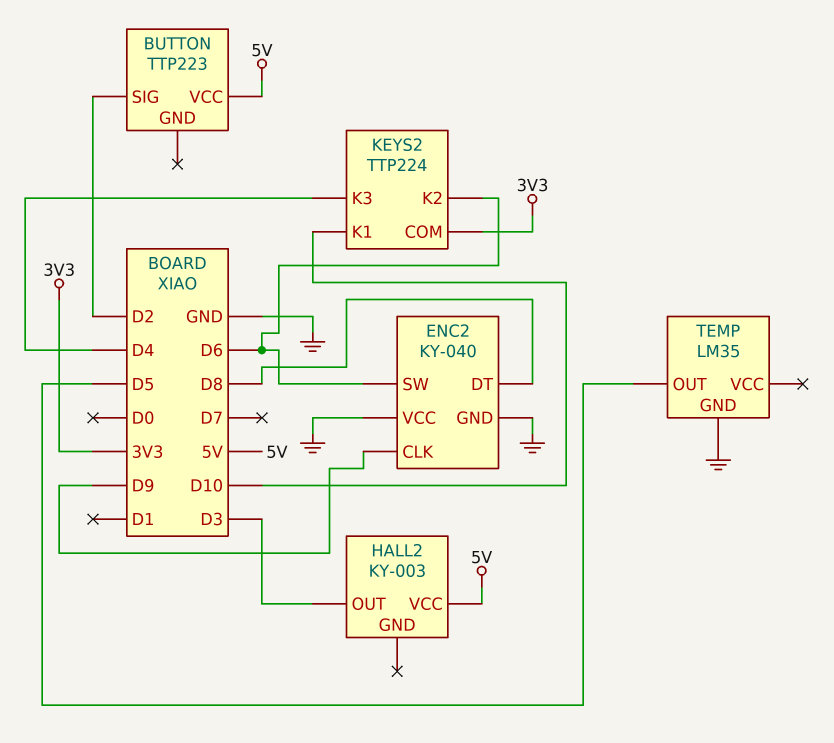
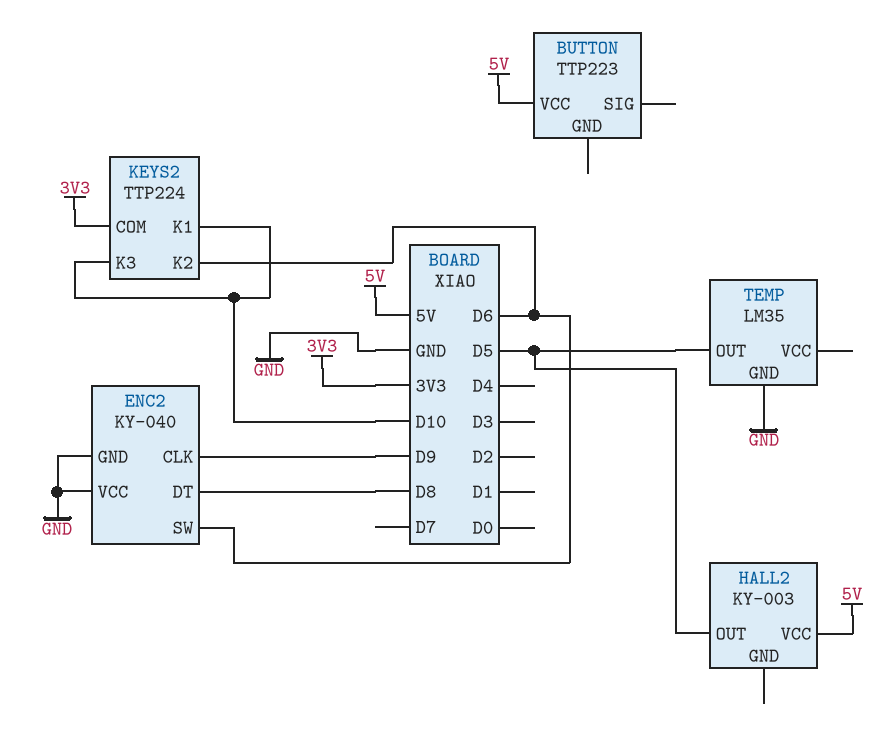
BUTTON pin SIG: D2 -> none
HALL2 pin OUT: D3 -> D5
KEYS2 pin K3: D4 -> D10

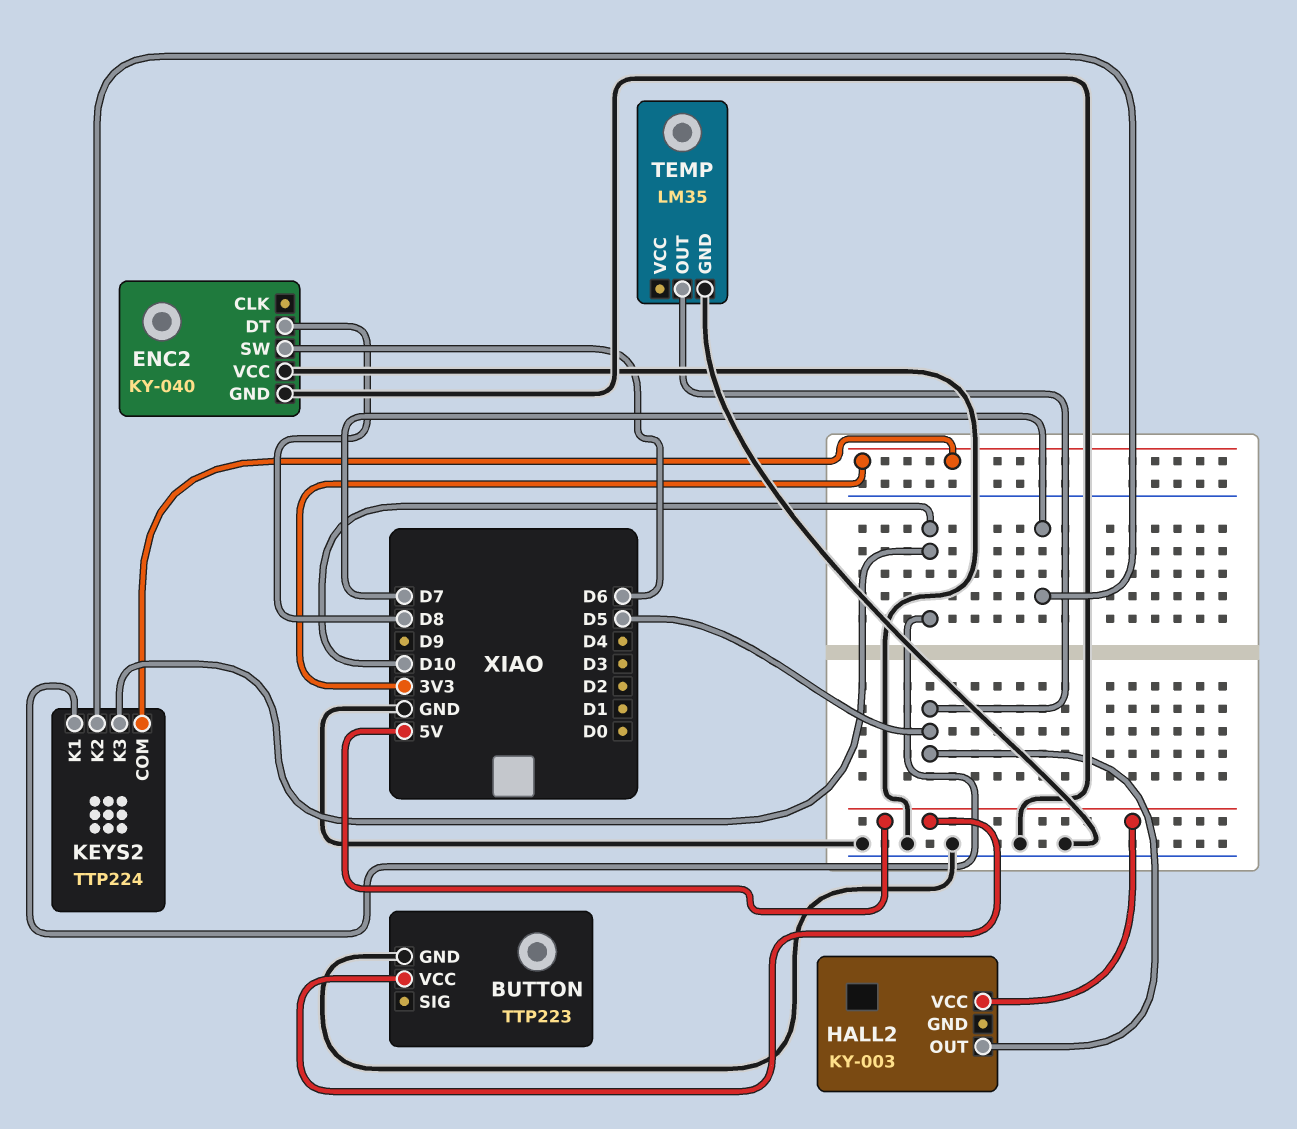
BUTTON pin GND: none -> GND
ENC2 pin CLK: D9 -> none
KEYS2 pin K2: D6 -> D7

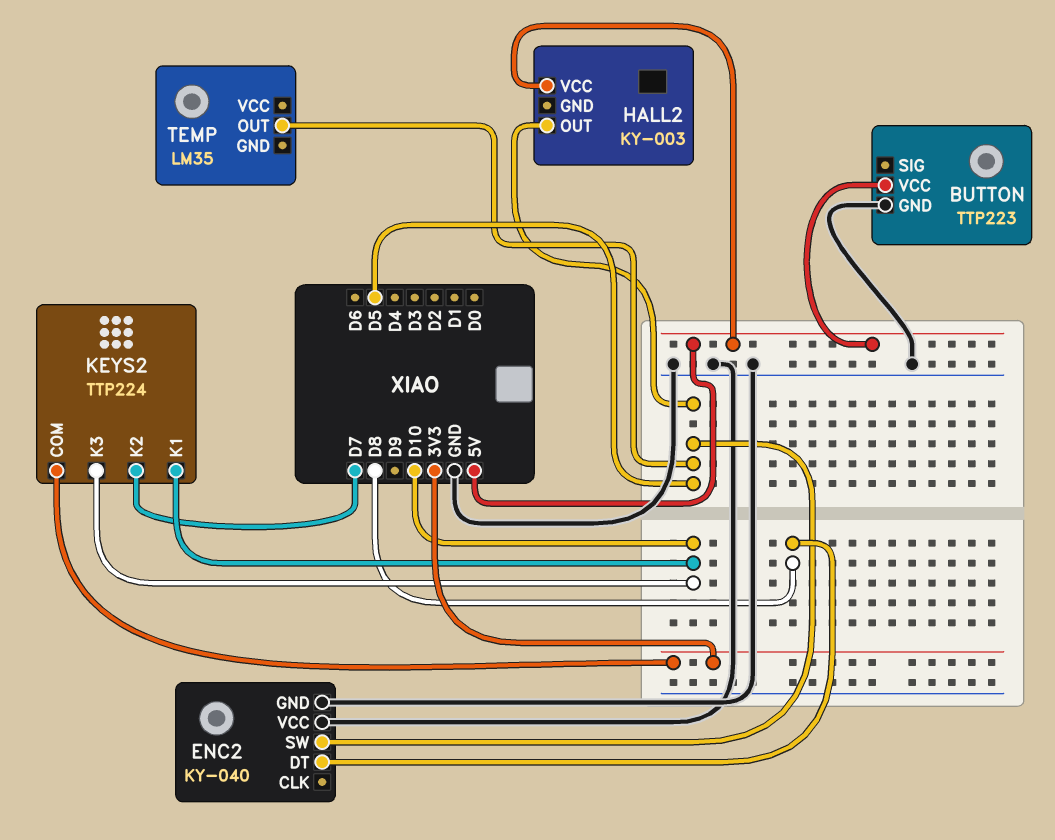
ENC2 pin SW: D6 -> D5
TEMP pin GND: GND -> none

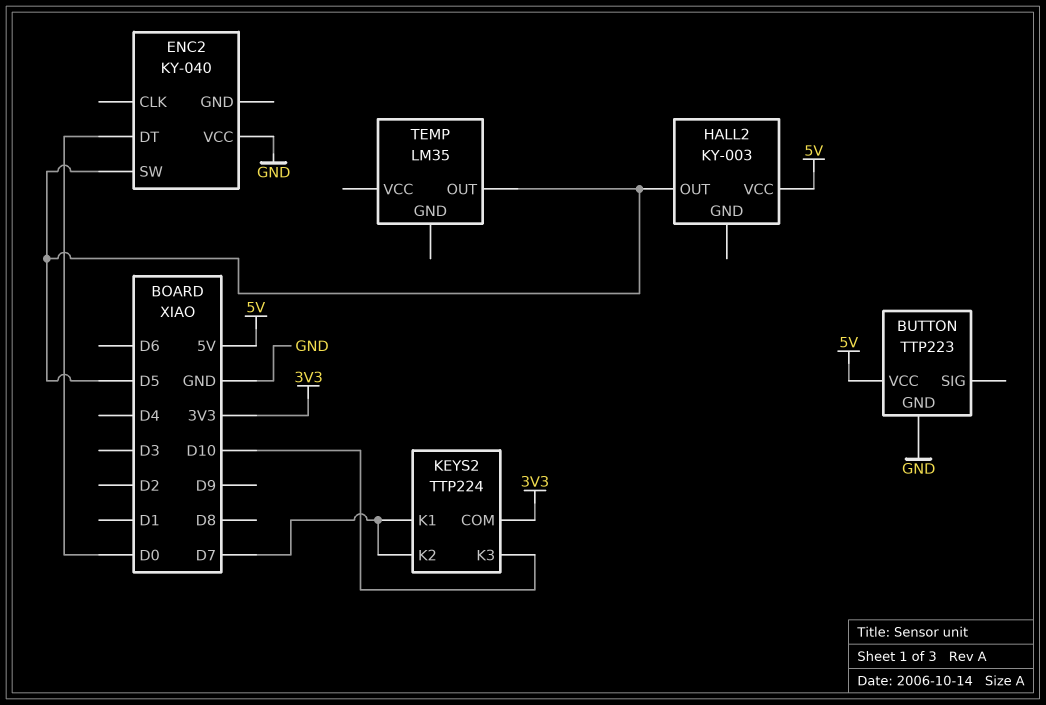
ENC2 pin DT: D8 -> D0
ENC2 pin GND: GND -> none
KEYS2 pin K1: D10 -> D7

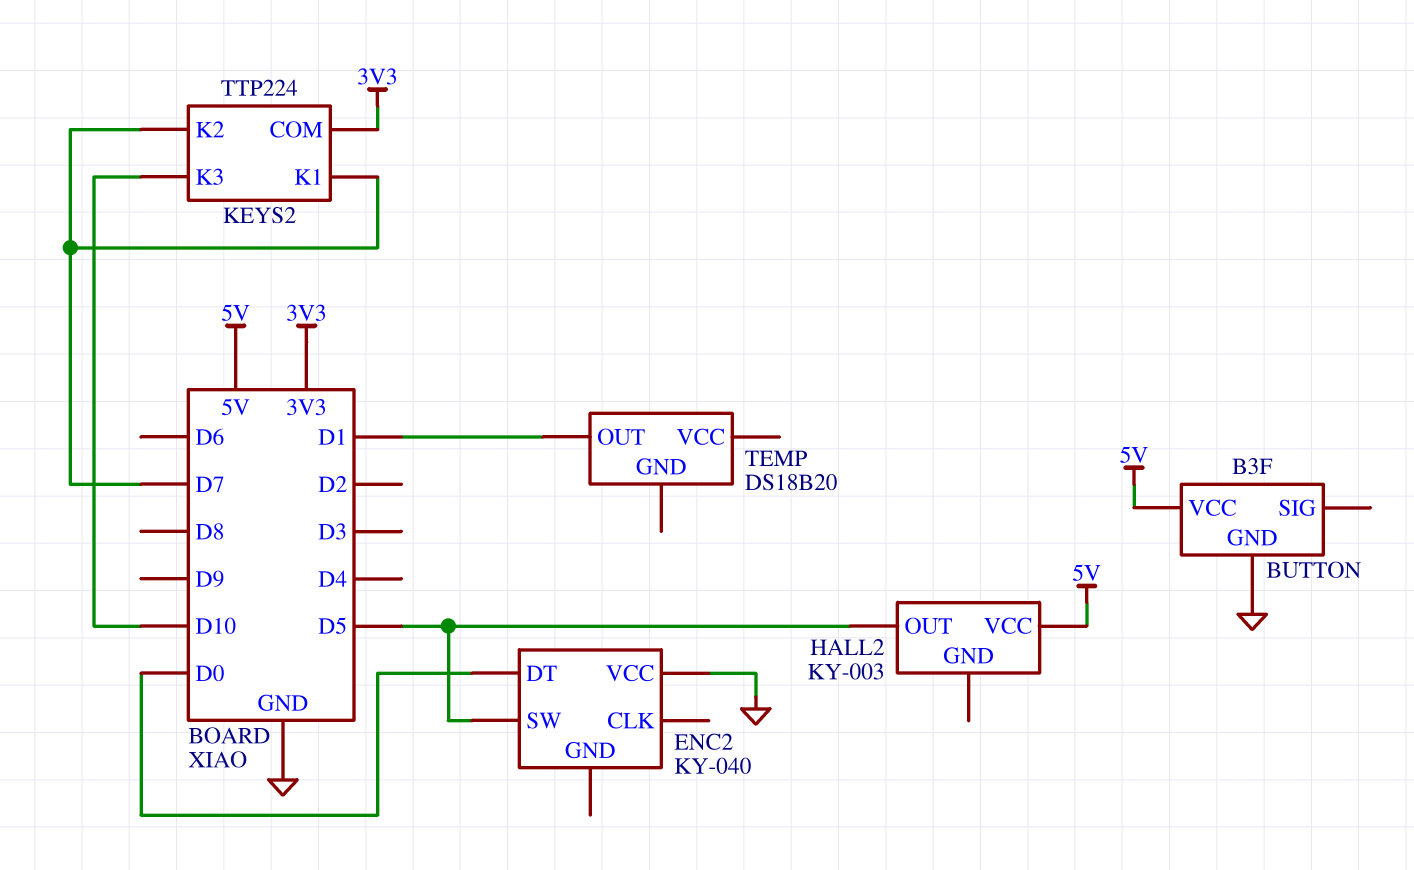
BUTTON: TTP223 -> B3F
TEMP: LM35 -> DS18B20
TEMP pin OUT: D5 -> D1

